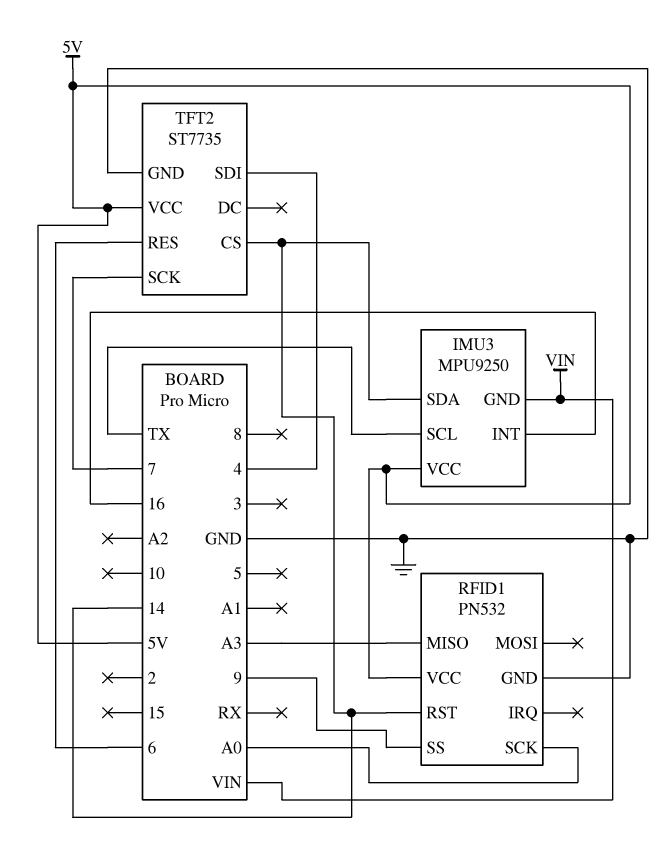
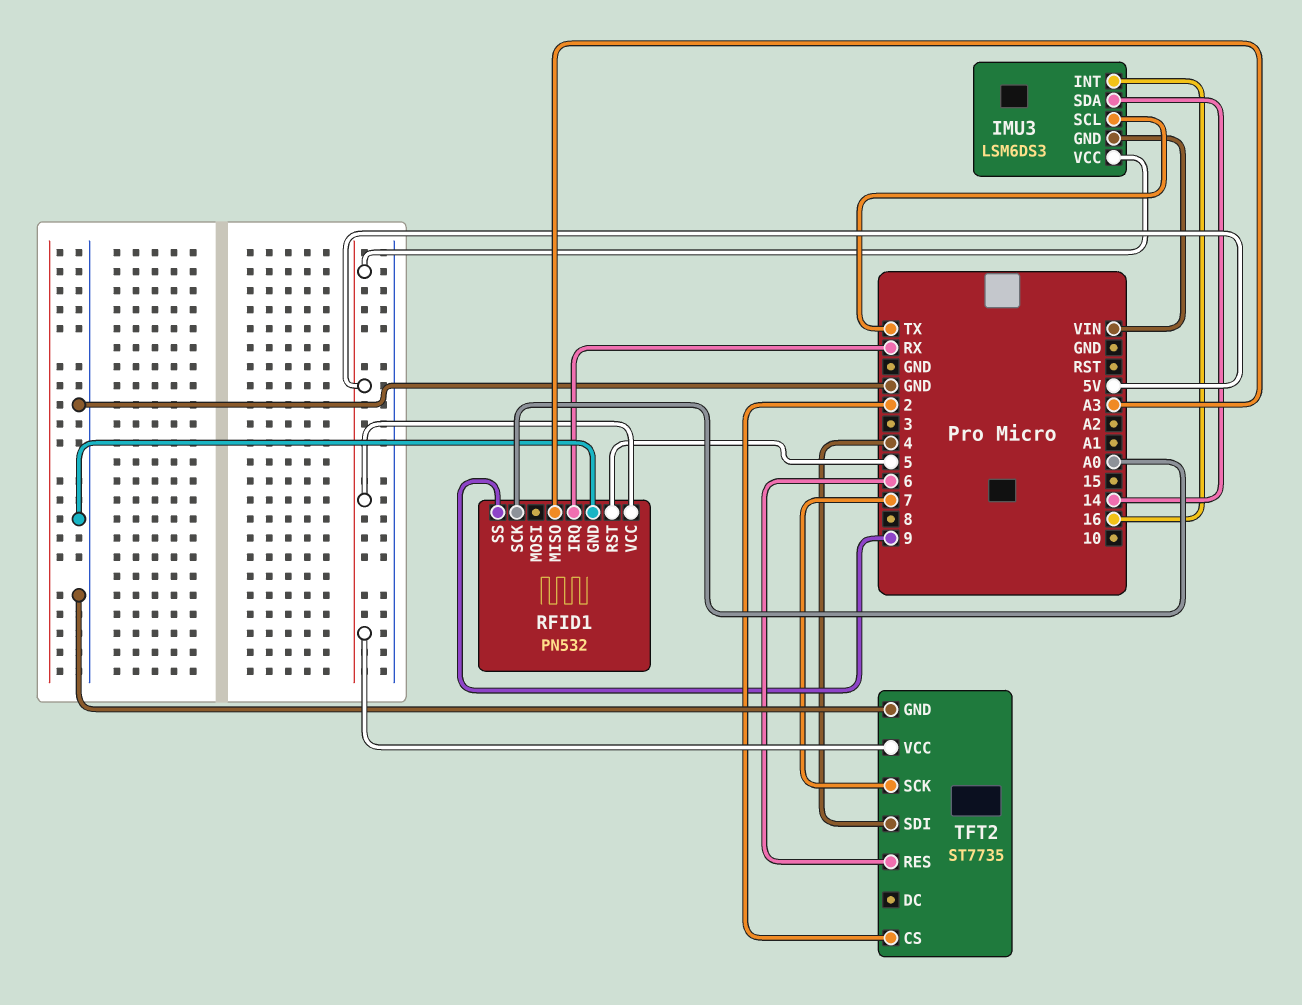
IMU3: MPU9250 -> LSM6DS3
RFID1 pin IRQ: none -> RX
RFID1 pin RST: 14 -> 5
TFT2 pin CS: 14 -> 2

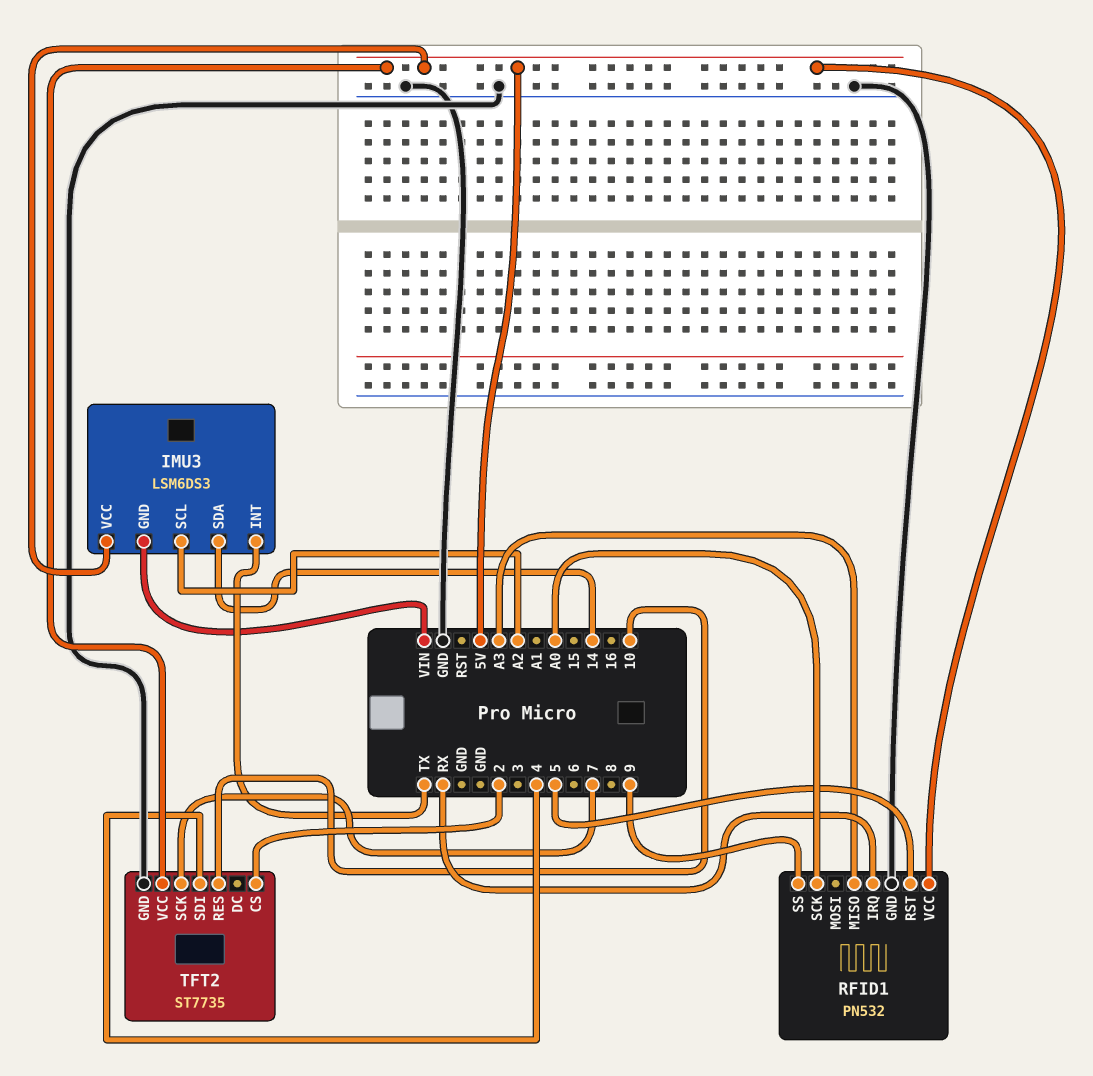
IMU3 pin INT: 16 -> TX
IMU3 pin SCL: TX -> A2
TFT2 pin RES: 6 -> 10

